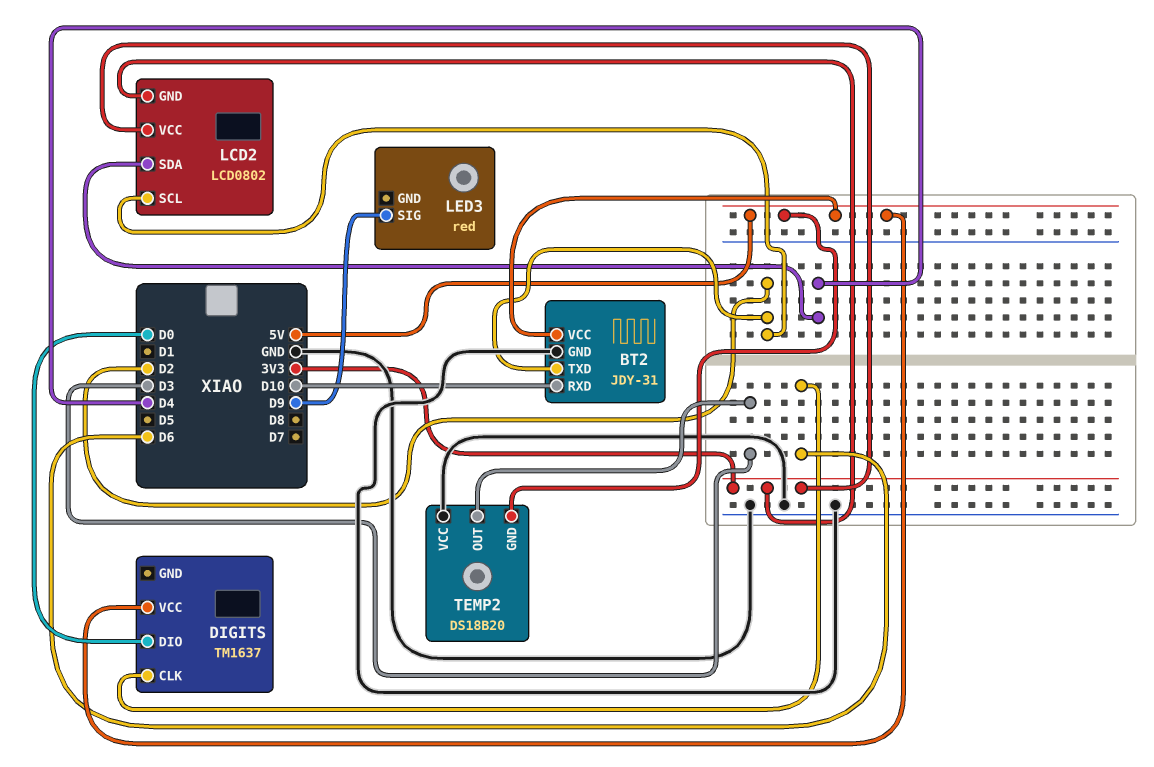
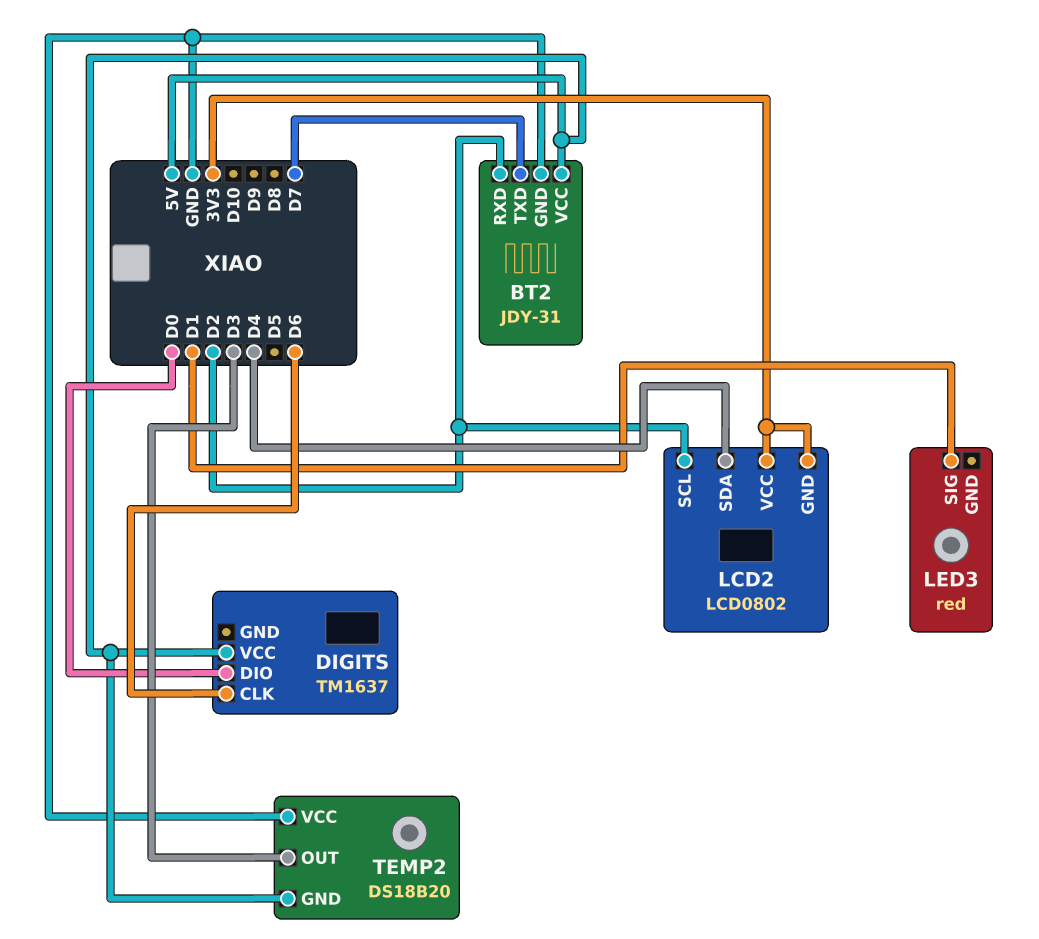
BT2 pin RXD: D10 -> D2
BT2 pin TXD: D2 -> D7
LED3 pin SIG: D9 -> D1

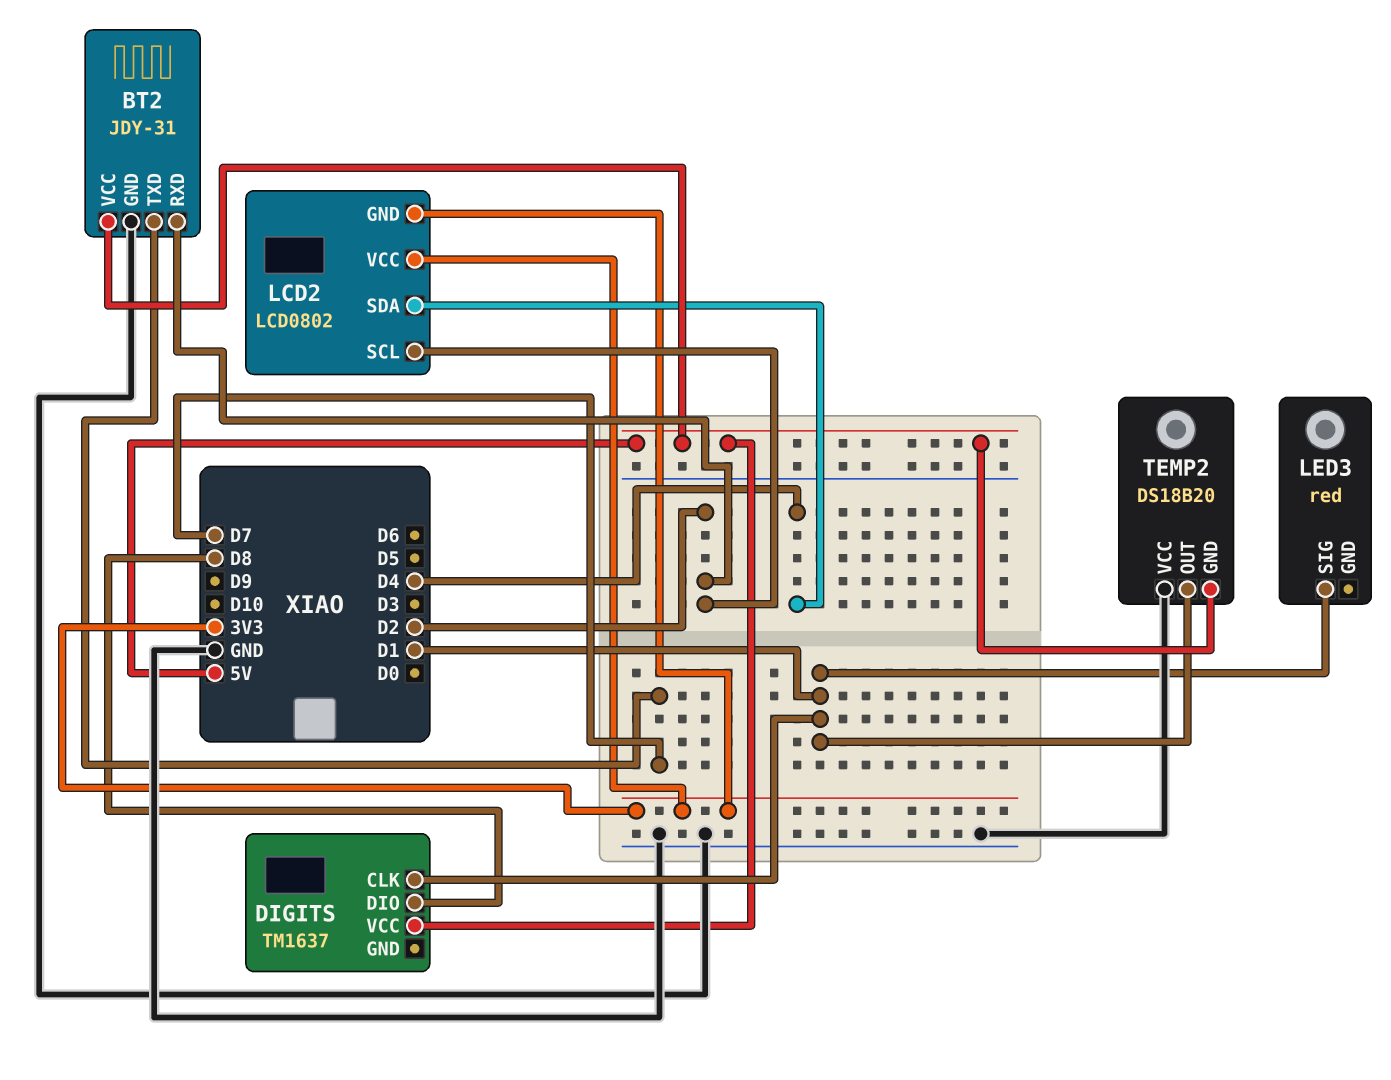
DIGITS pin CLK: D6 -> D1
DIGITS pin DIO: D0 -> D8
TEMP2 pin OUT: D3 -> D1

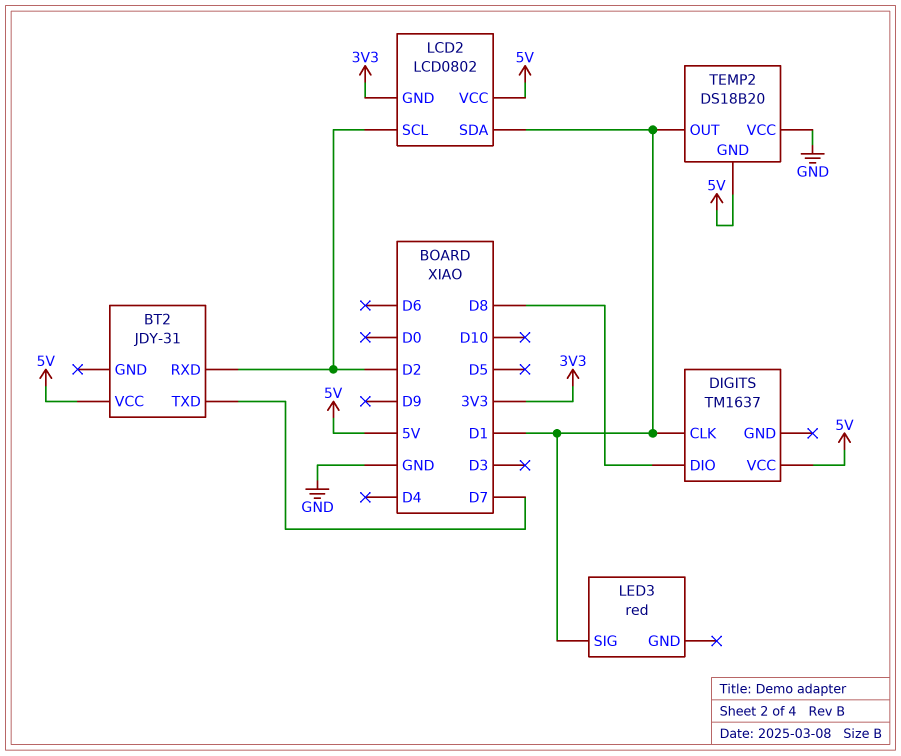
BT2 pin GND: GND -> none
LCD2 pin SDA: D4 -> D1
LCD2 pin VCC: 3V3 -> 5V

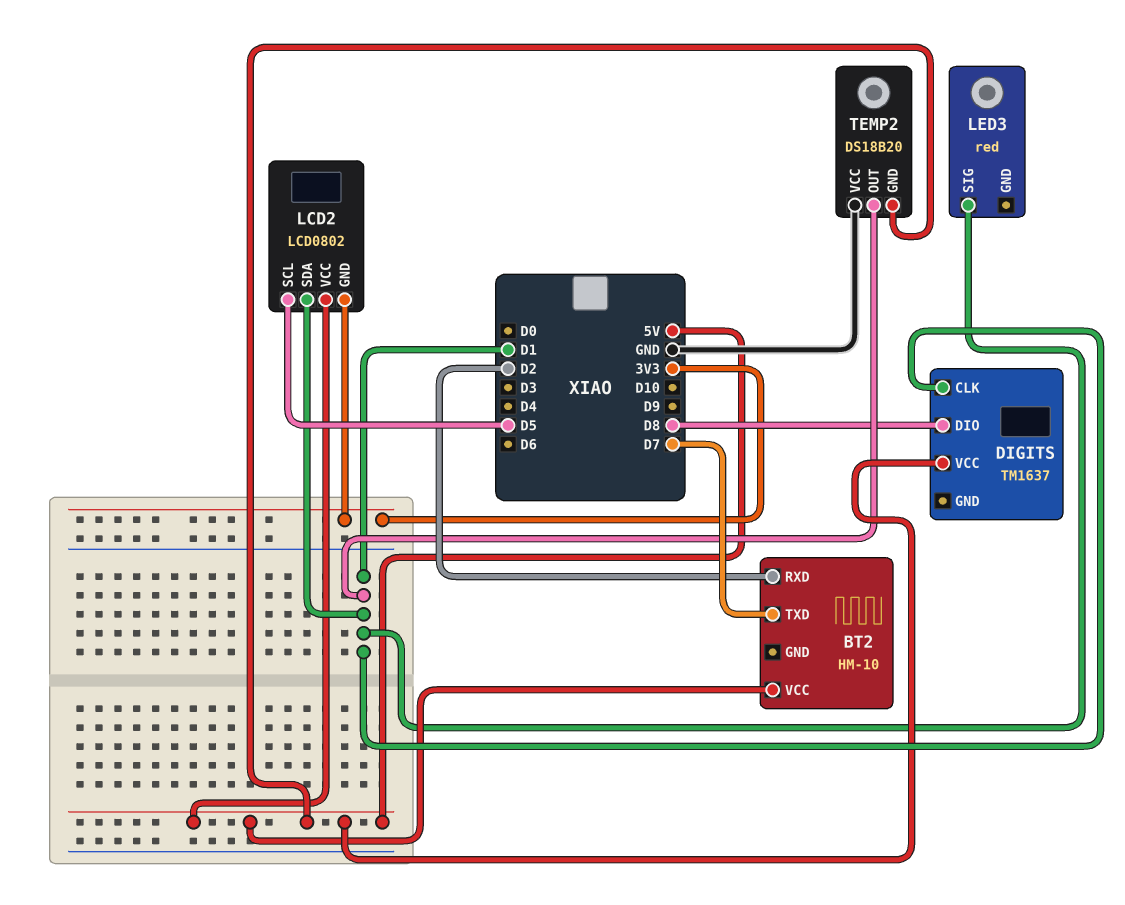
BT2: JDY-31 -> HM-10
LCD2 pin SCL: D2 -> D5

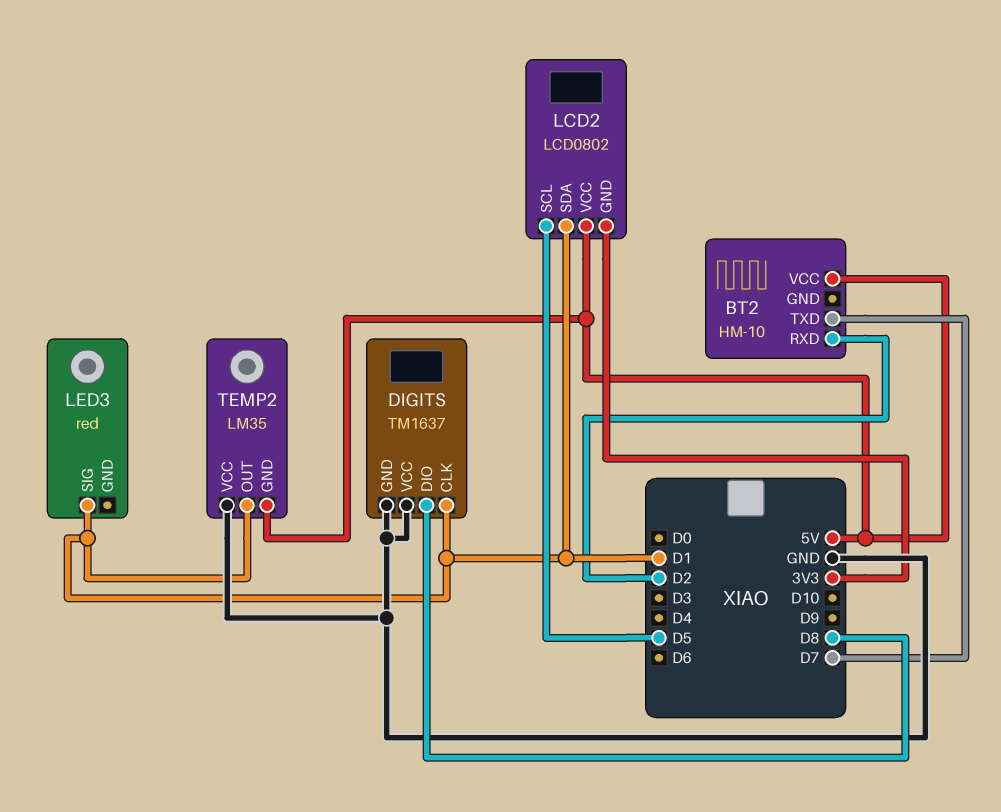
DIGITS pin GND: none -> GND
DIGITS pin VCC: 5V -> GND
TEMP2: DS18B20 -> LM35

